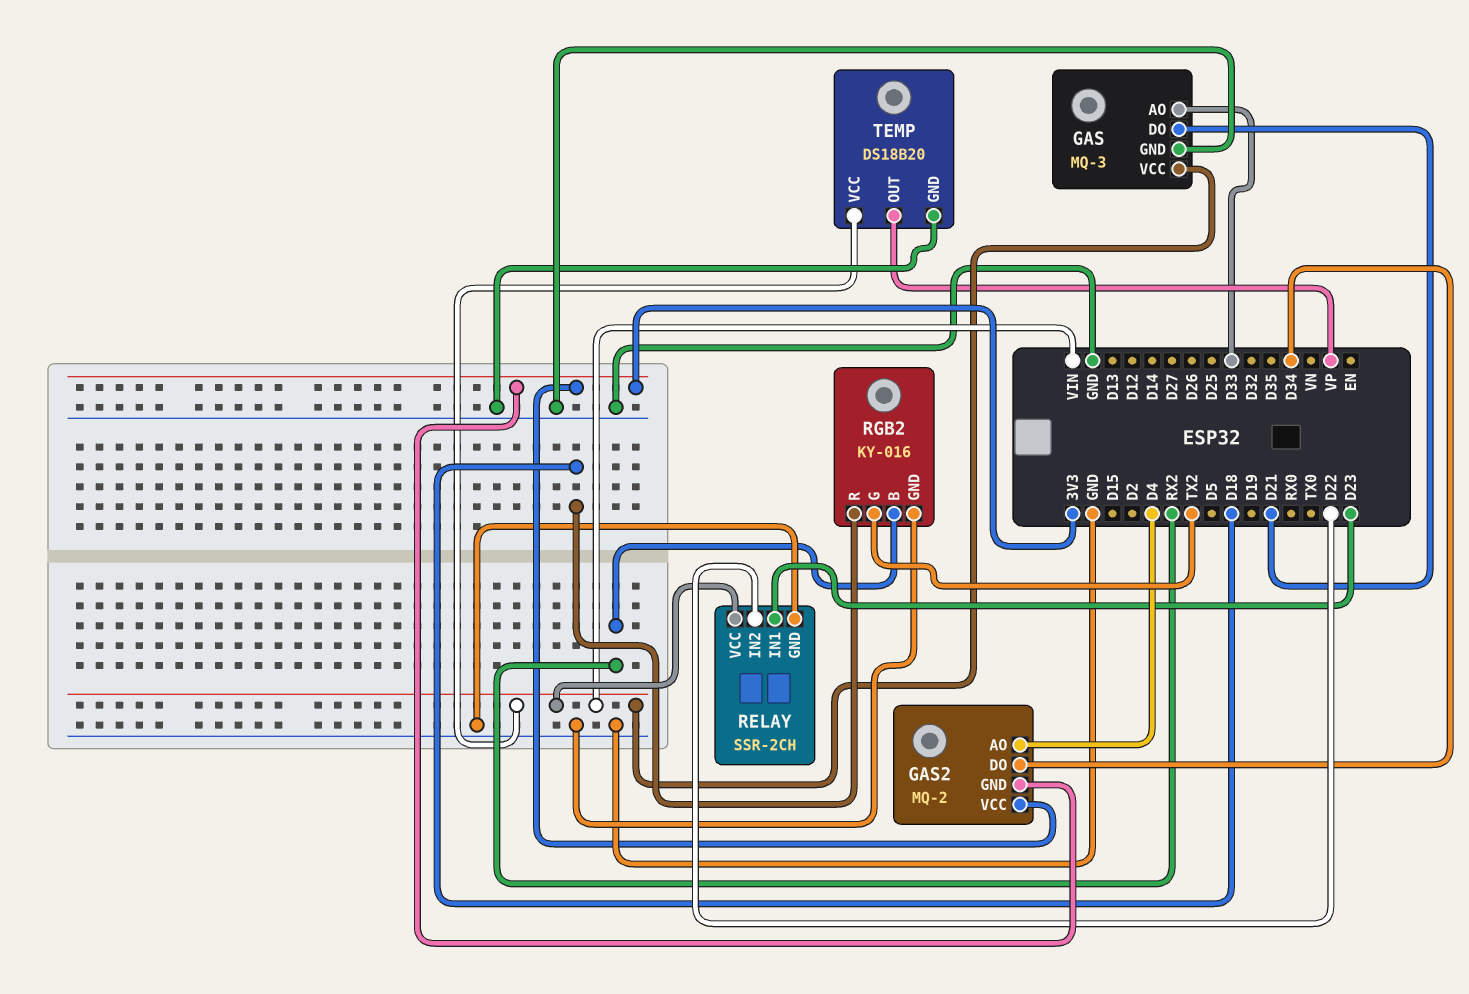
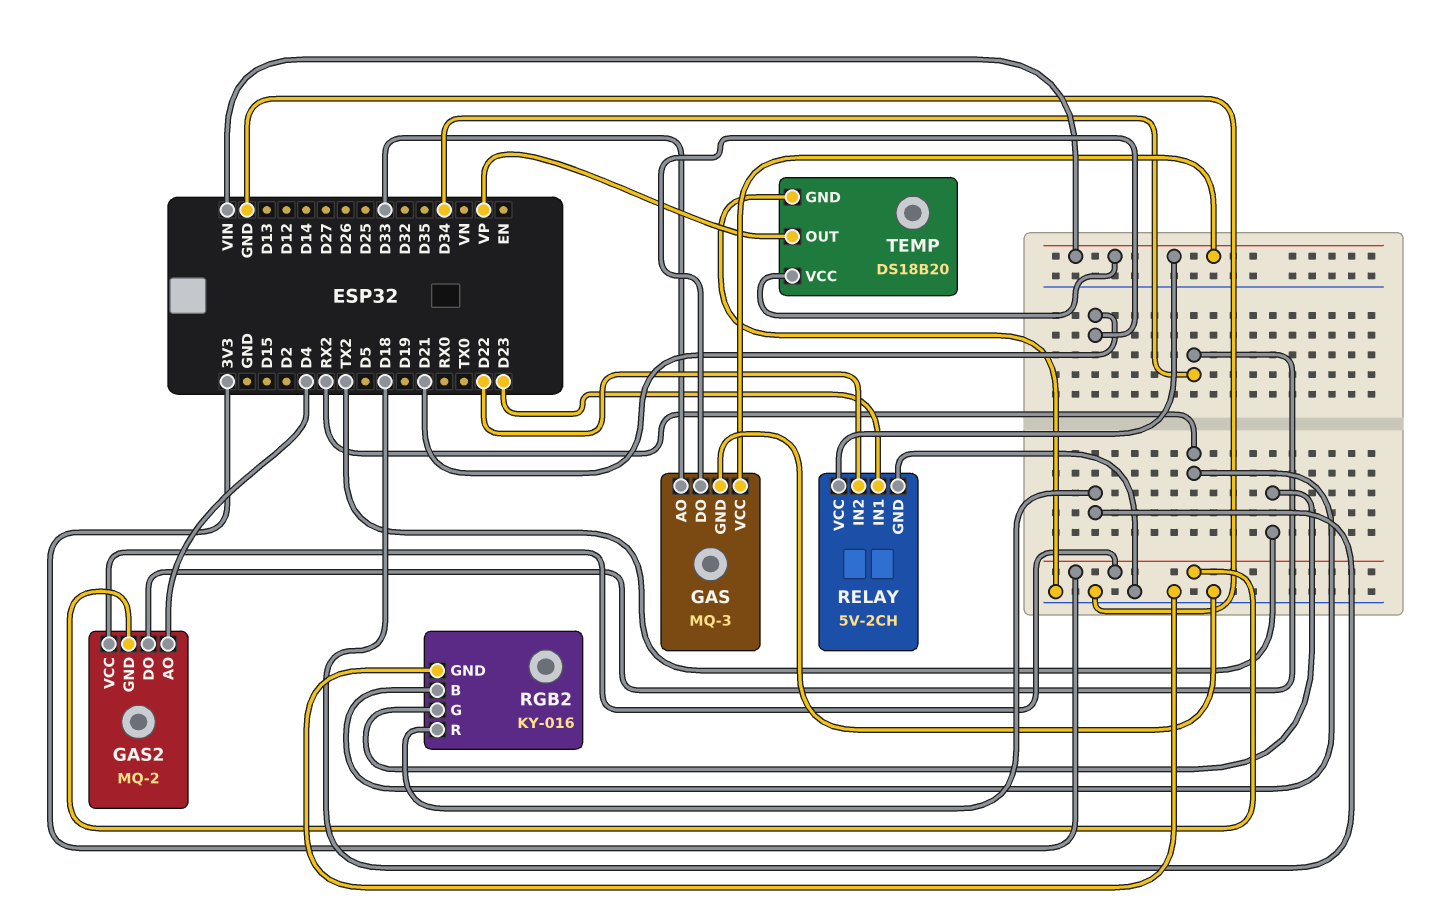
RELAY: SSR-2CH -> 5V-2CH

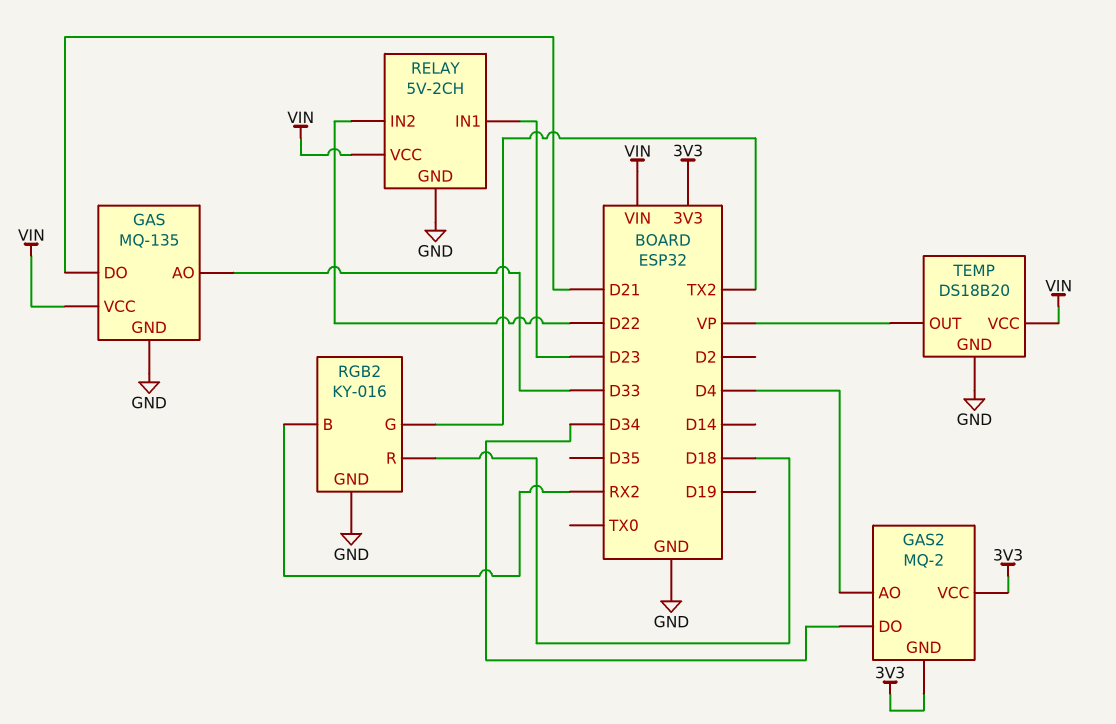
GAS: MQ-3 -> MQ-135

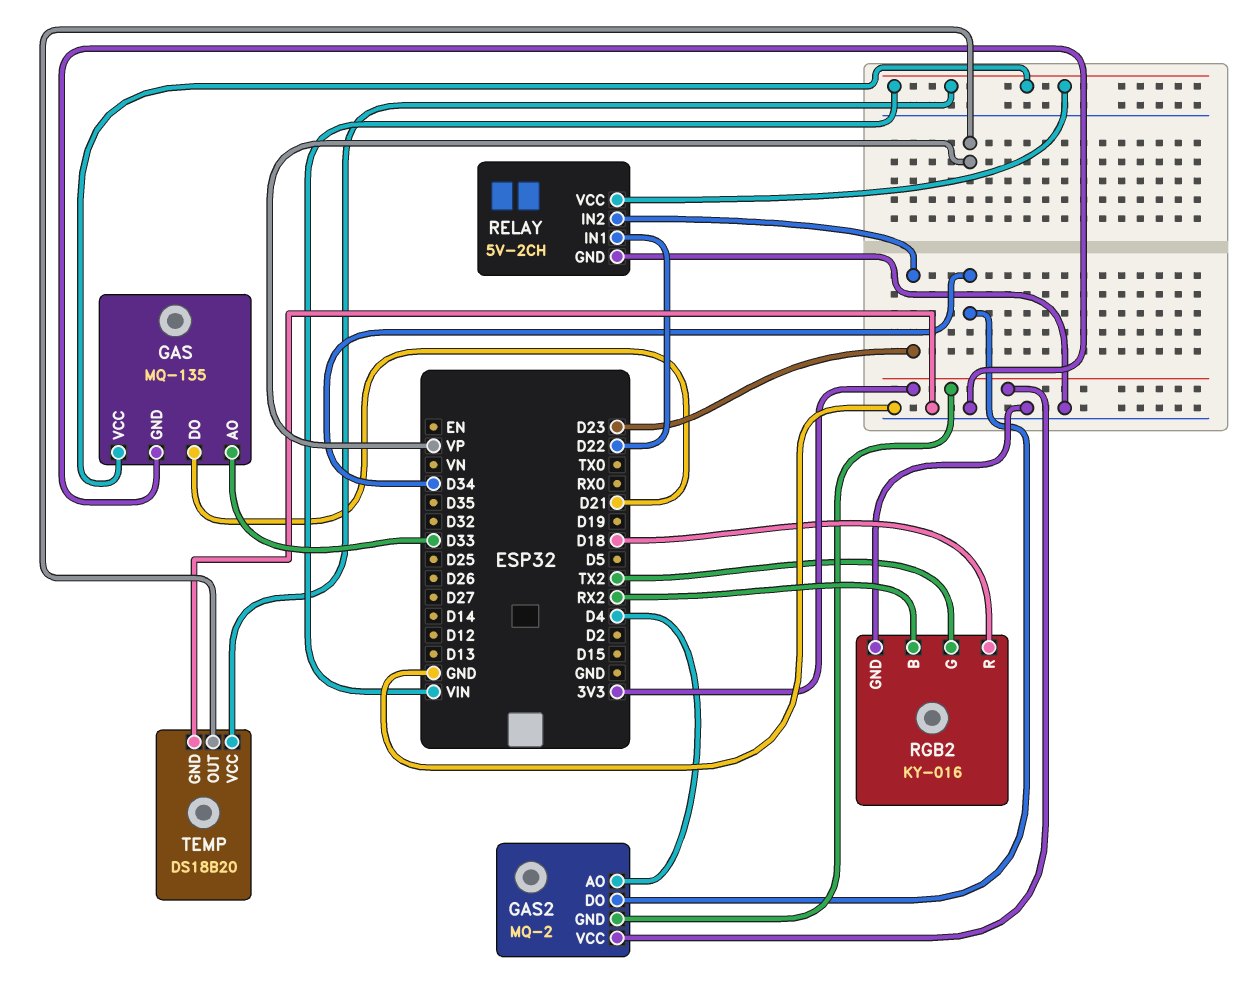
RELAY pin IN1: D23 -> D22
RELAY pin IN2: D22 -> D23

